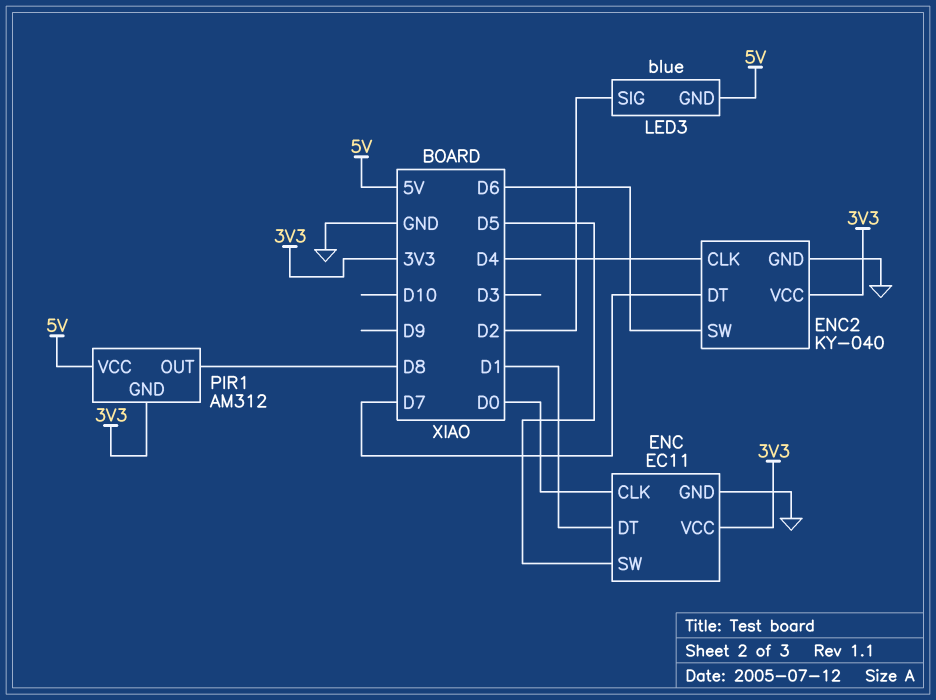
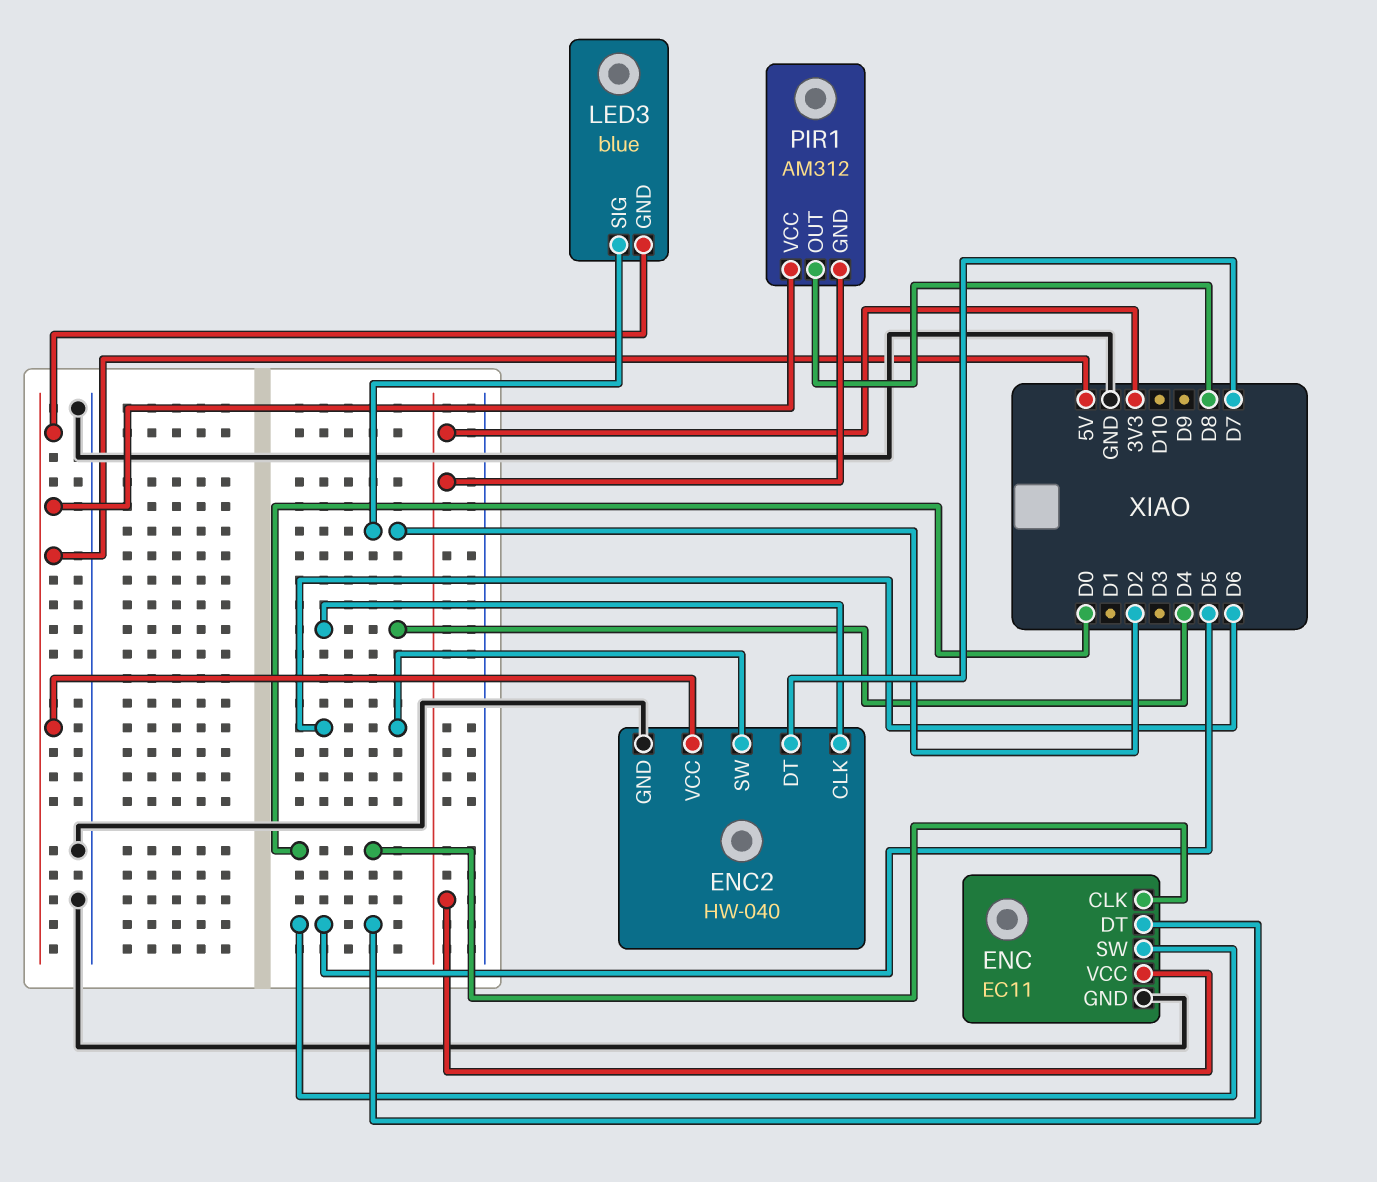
ENC pin DT: D1 -> D5
ENC2: KY-040 -> HW-040
ENC2 pin VCC: 3V3 -> 5V

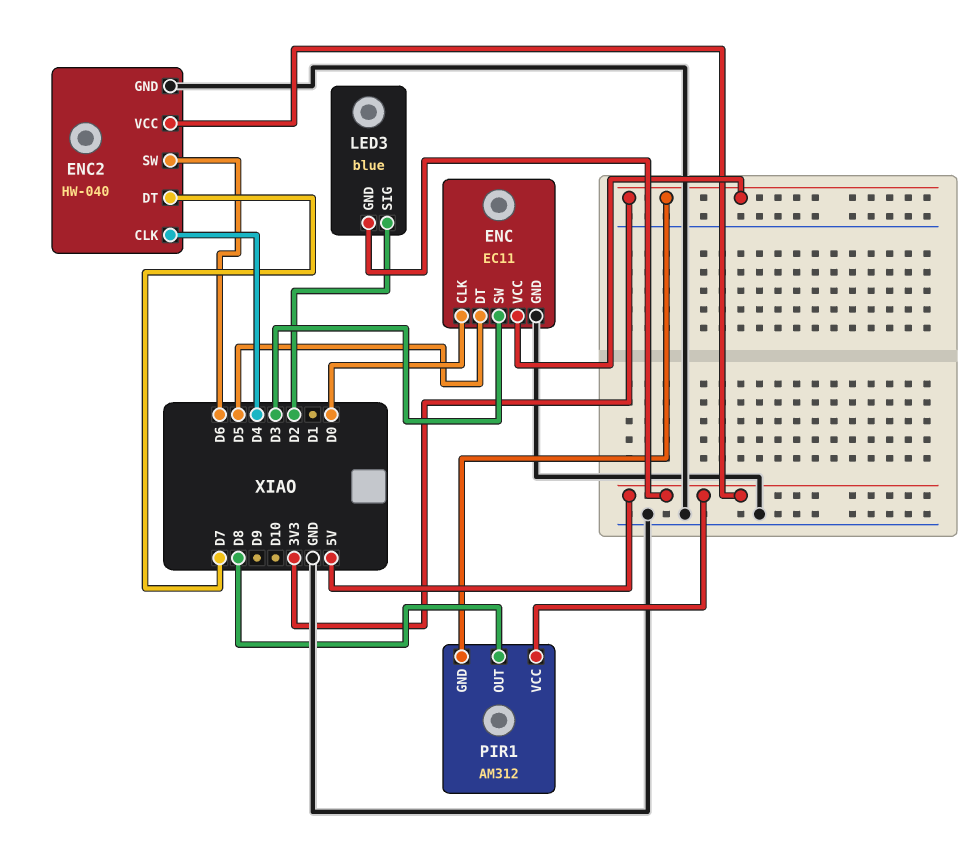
ENC pin SW: D5 -> D3

